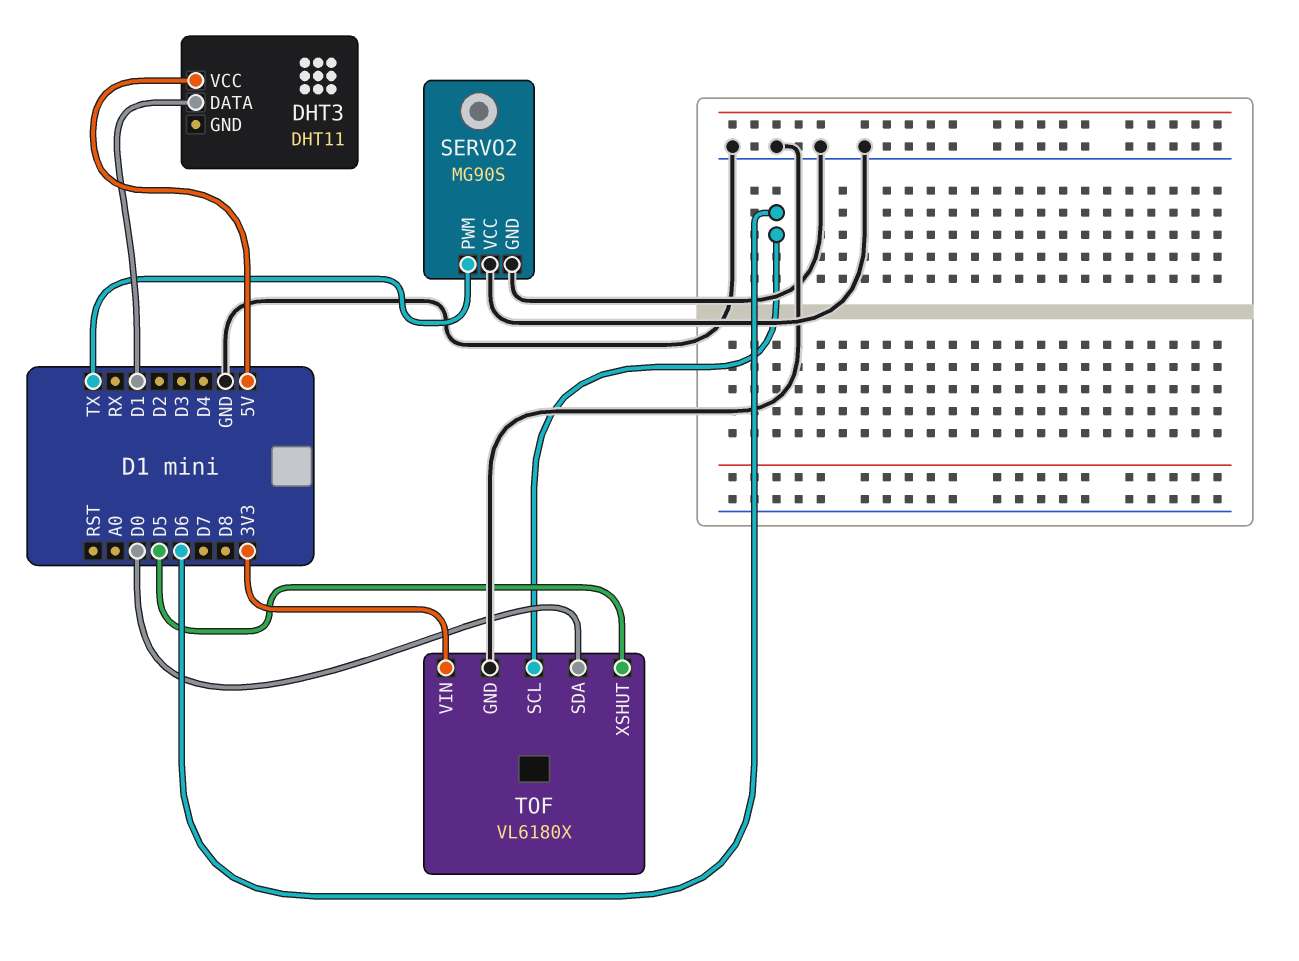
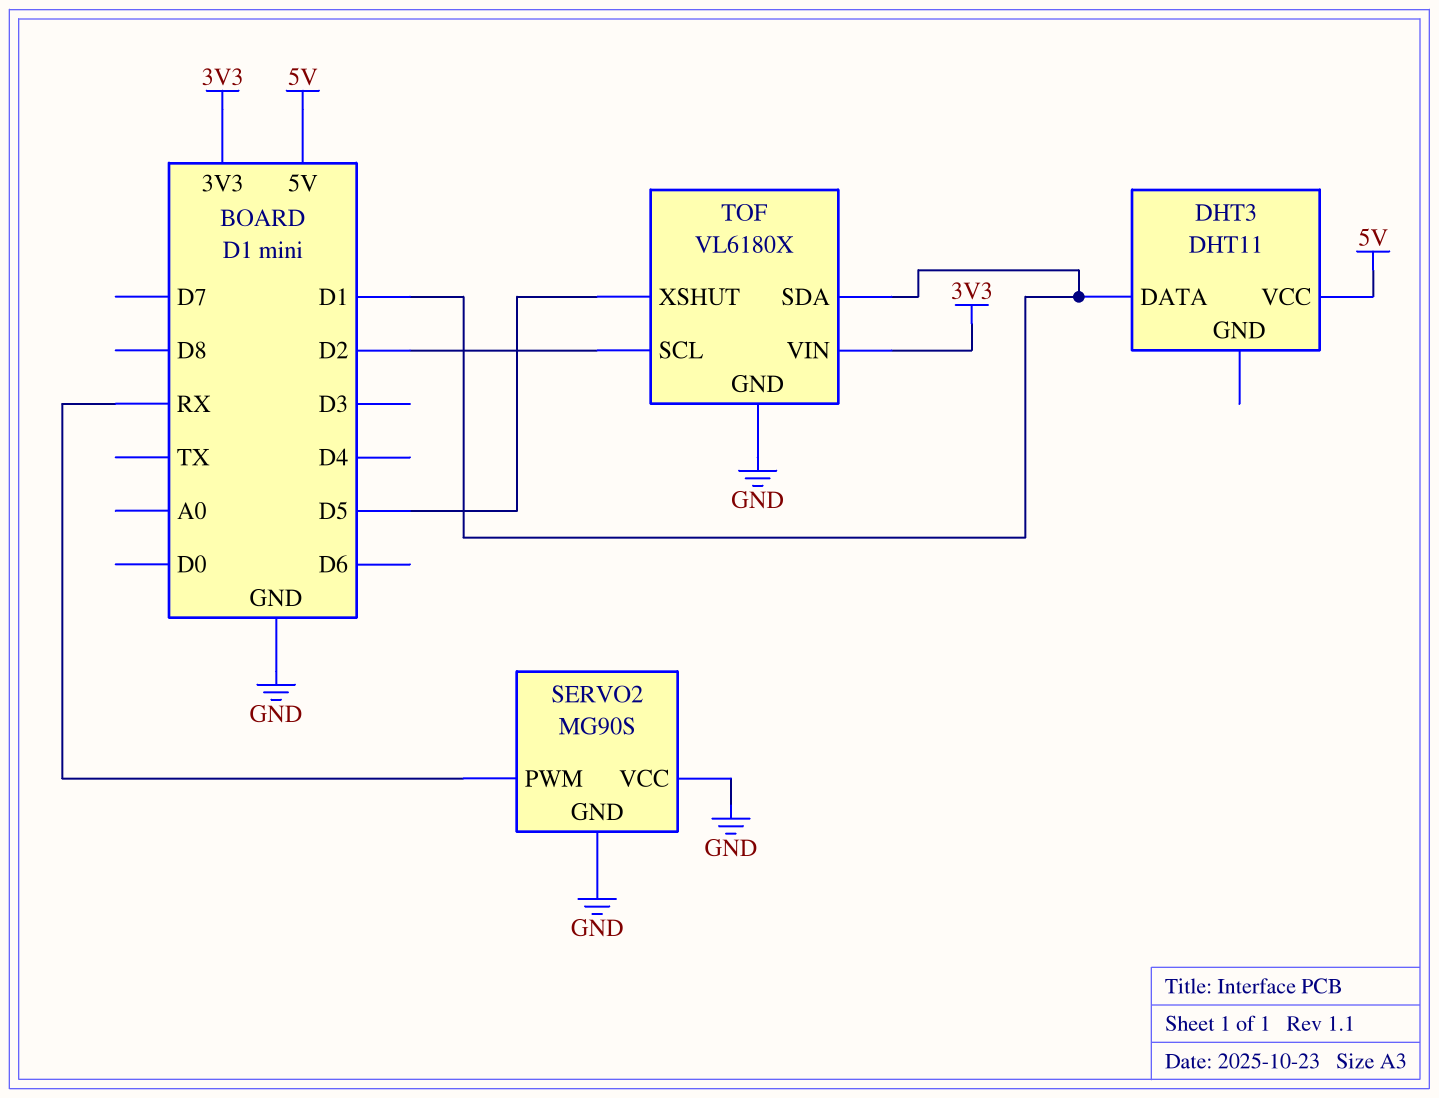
SERVO2 pin PWM: TX -> RX
TOF pin SCL: D6 -> D2
TOF pin SDA: D0 -> D1

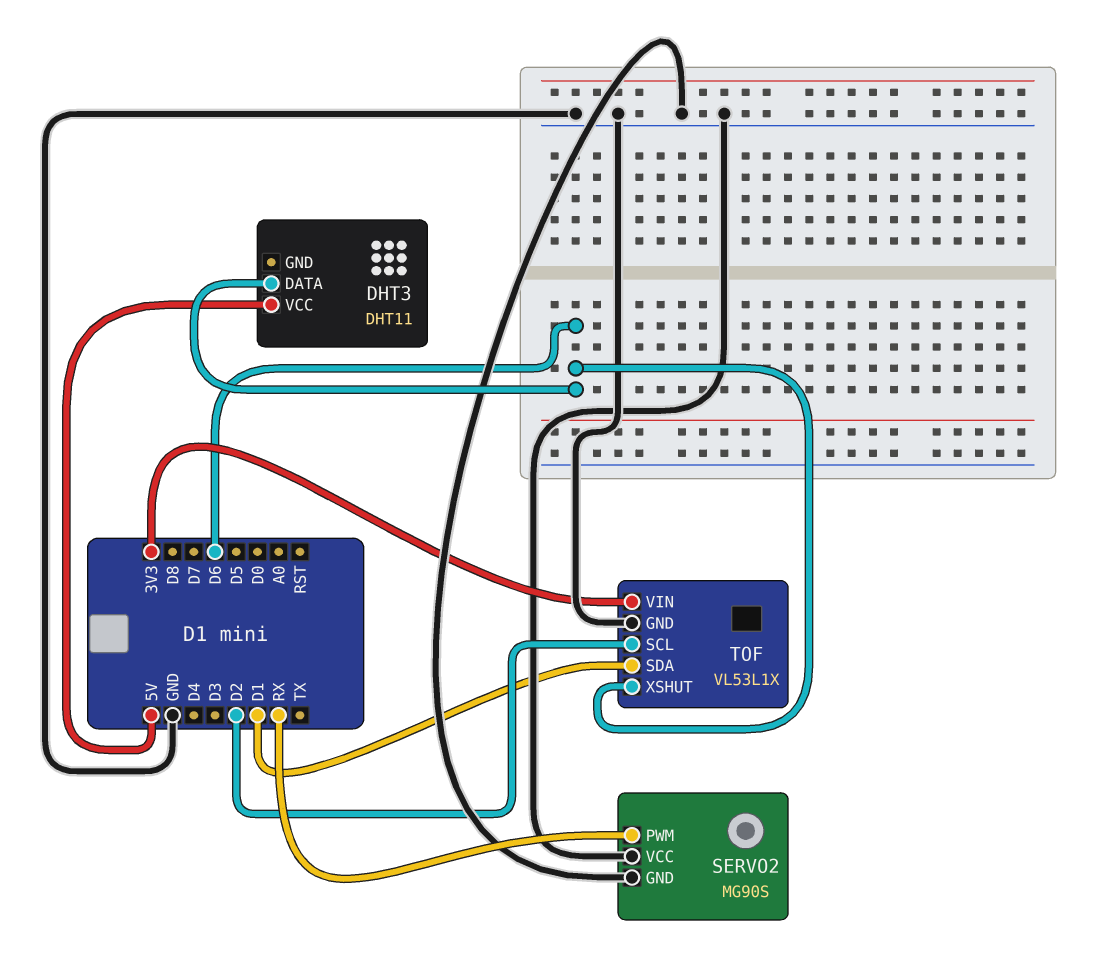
DHT3 pin DATA: D1 -> D6
TOF: VL6180X -> VL53L1X
TOF pin XSHUT: D5 -> D6

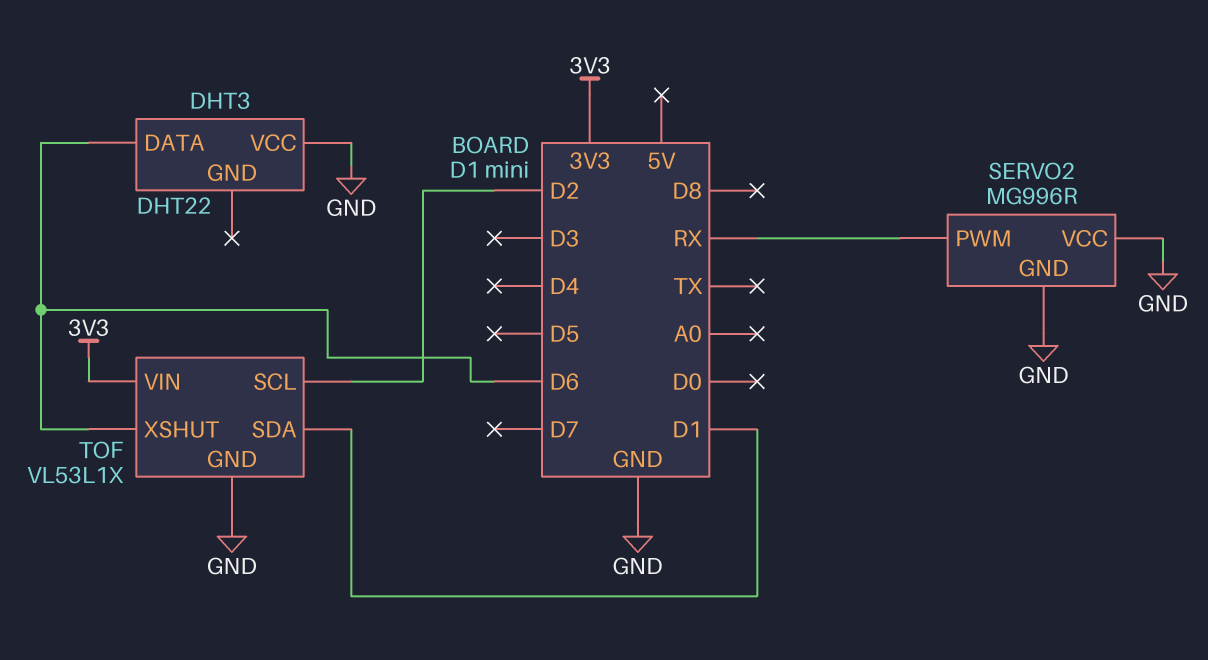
DHT3: DHT11 -> DHT22
DHT3 pin VCC: 5V -> GND
SERVO2: MG90S -> MG996R

